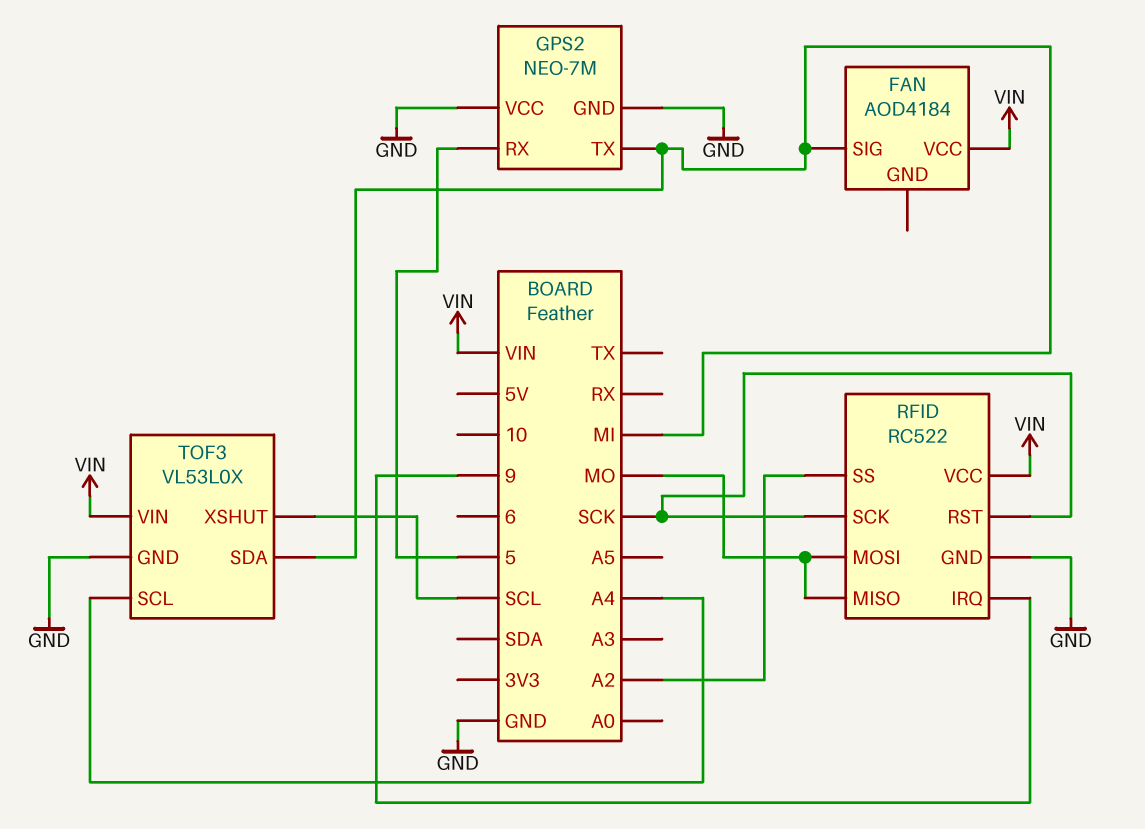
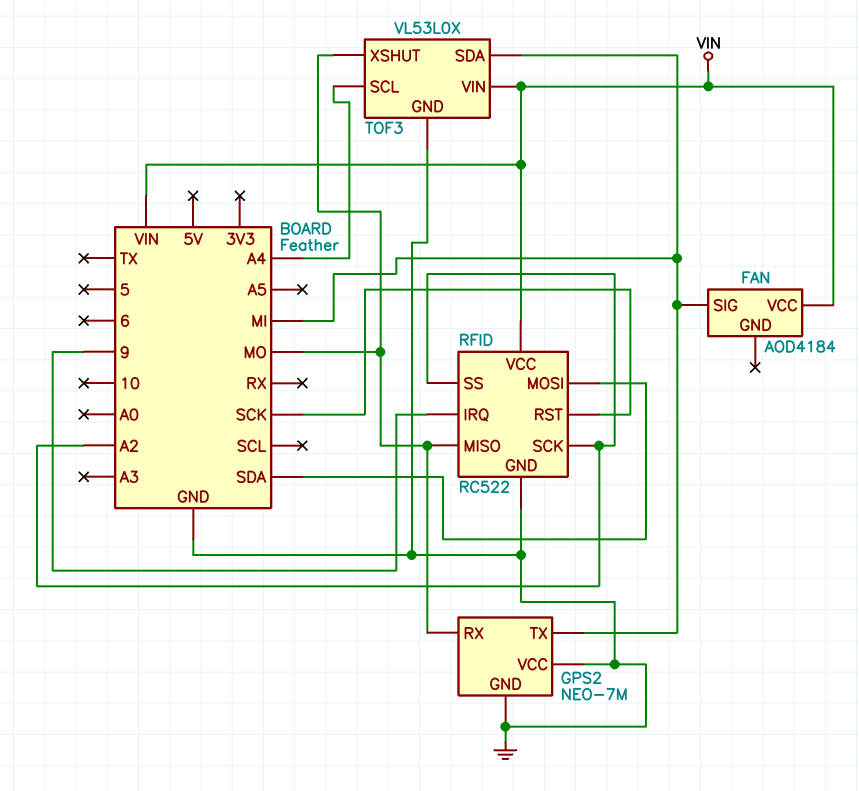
GPS2 pin RX: 5 -> MO
RFID pin MOSI: MO -> SDA
RFID pin SCK: SCK -> A2
TOF3 pin XSHUT: SCL -> MO

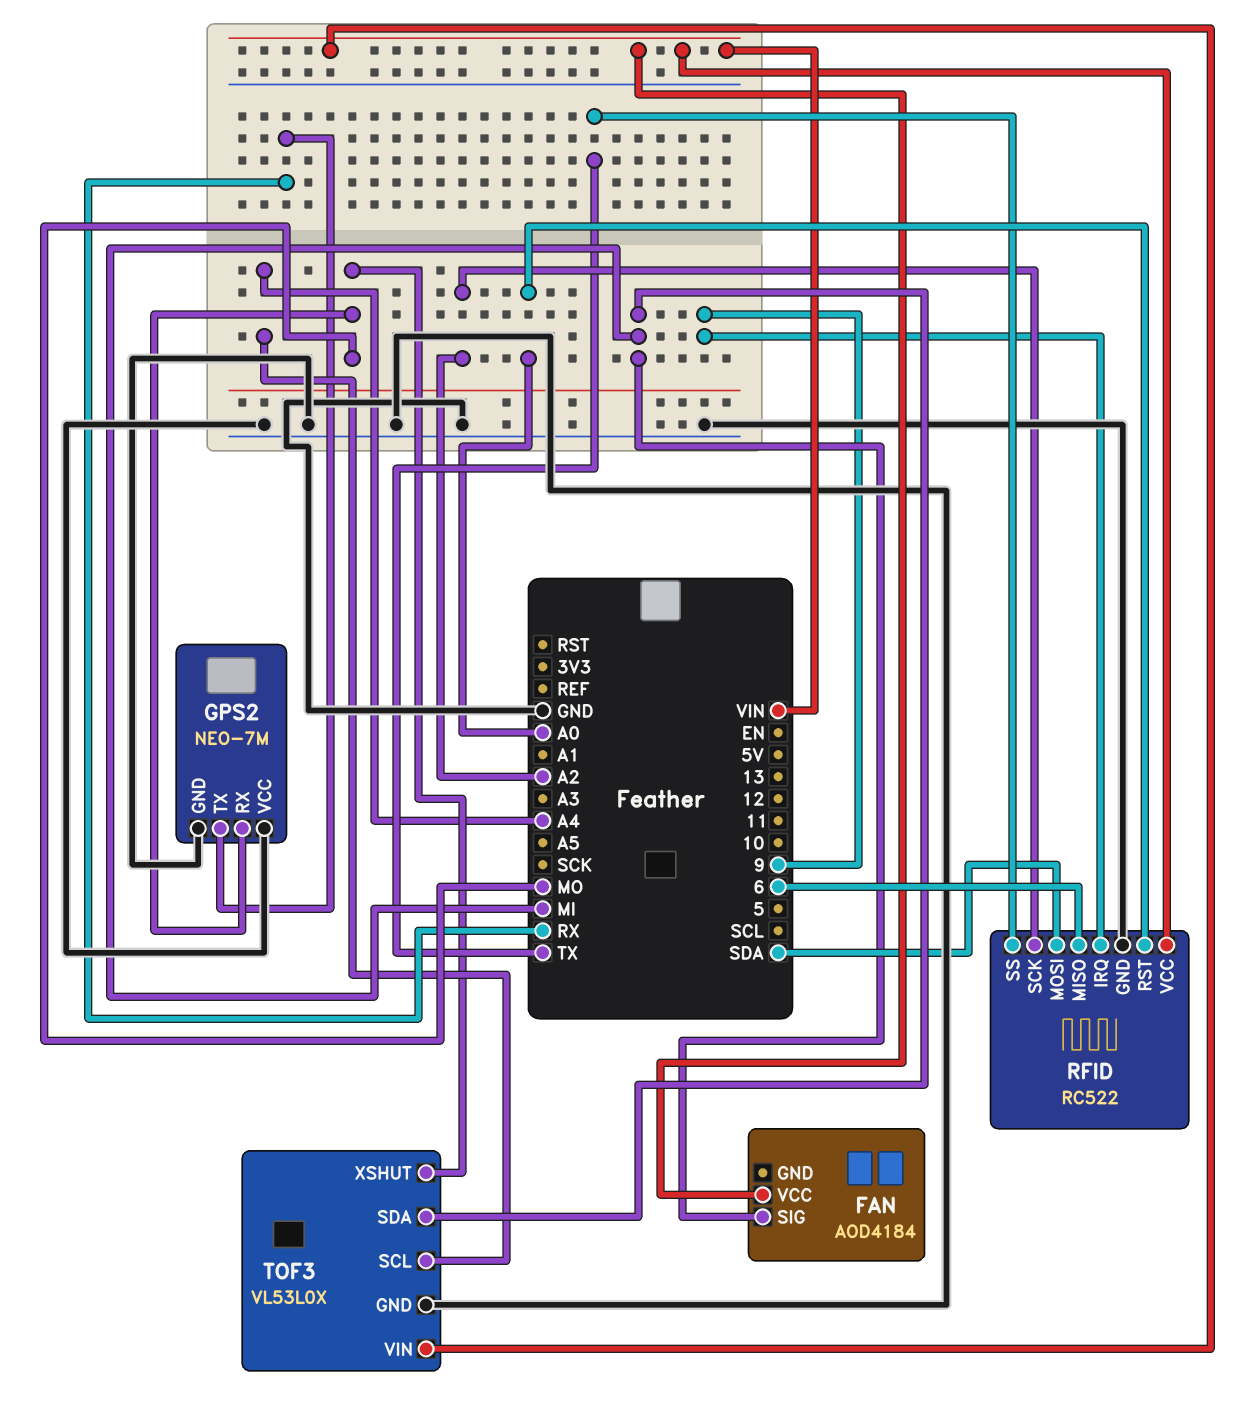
GPS2 pin TX: MI -> RX
RFID pin MISO: MO -> 6
RFID pin RST: SCK -> A0
RFID pin SS: A2 -> TX

